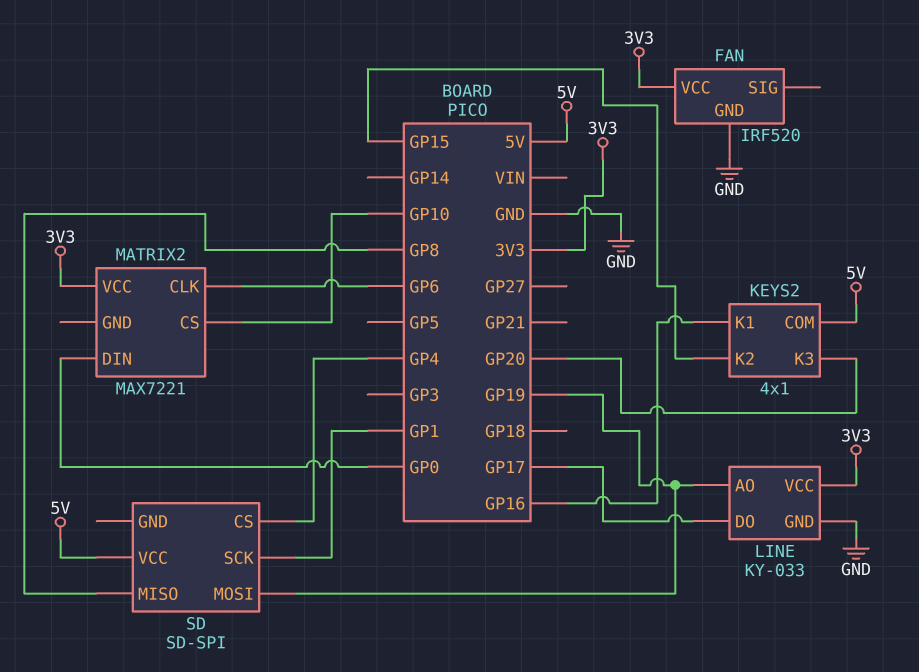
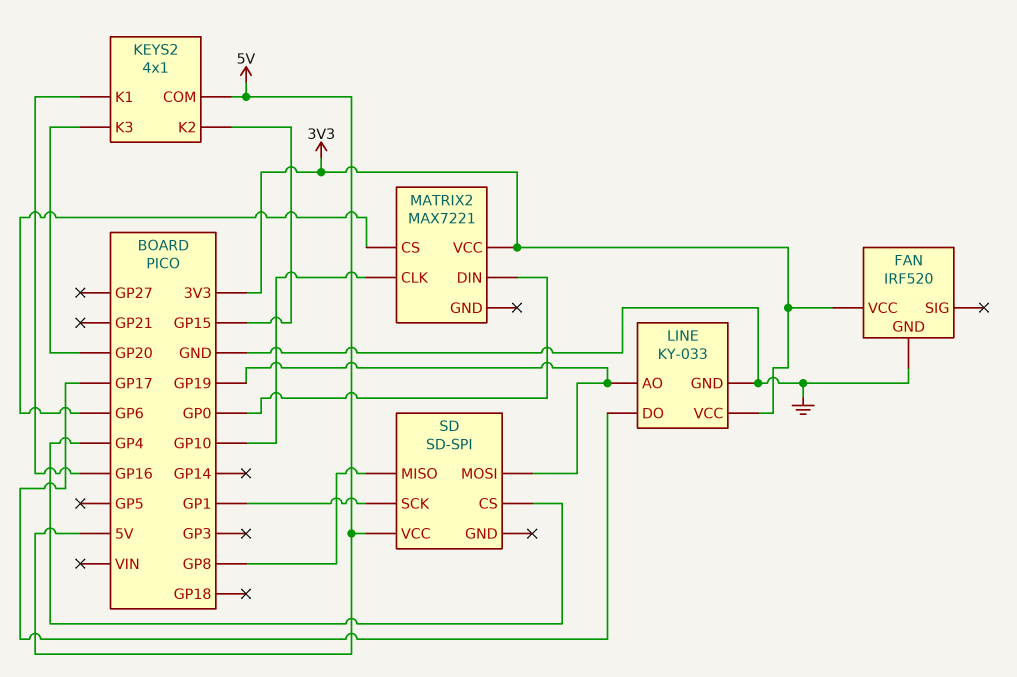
MATRIX2 pin CLK: GP6 -> GP10
MATRIX2 pin CS: GP10 -> GP6

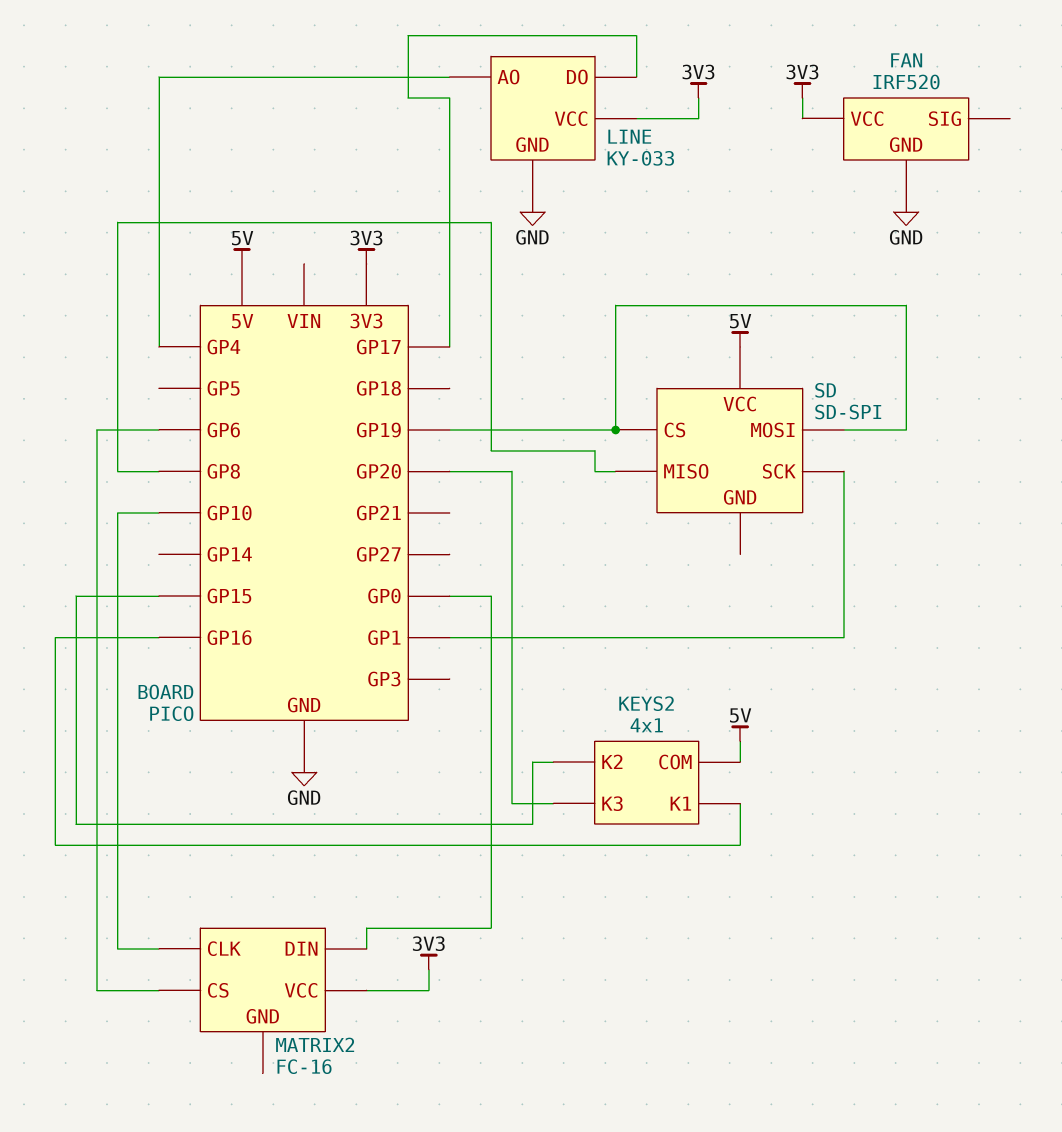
LINE pin AO: GP19 -> GP4
MATRIX2: MAX7221 -> FC-16
SD pin CS: GP4 -> GP19

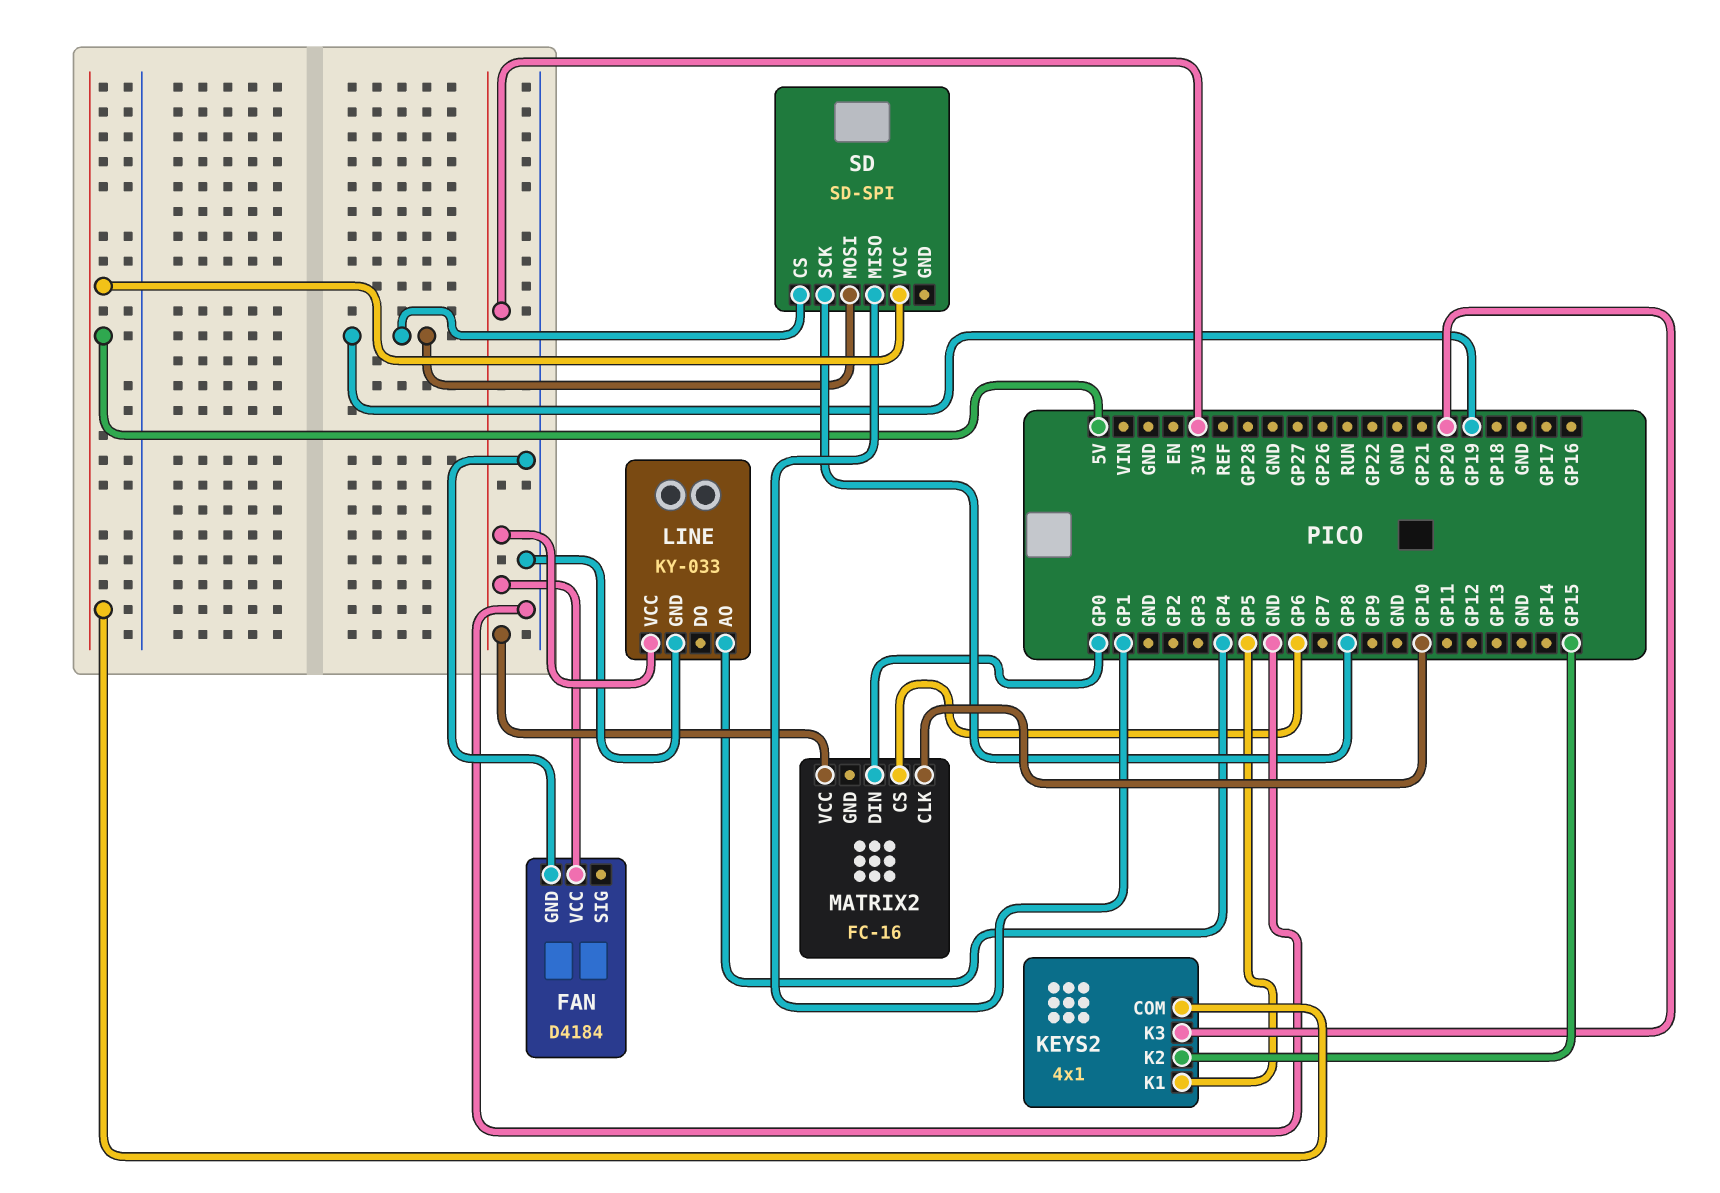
FAN: IRF520 -> D4184
KEYS2 pin K1: GP16 -> GP5
LINE pin DO: GP17 -> none
SD pin MISO: GP8 -> GP1
SD pin SCK: GP1 -> GP8

